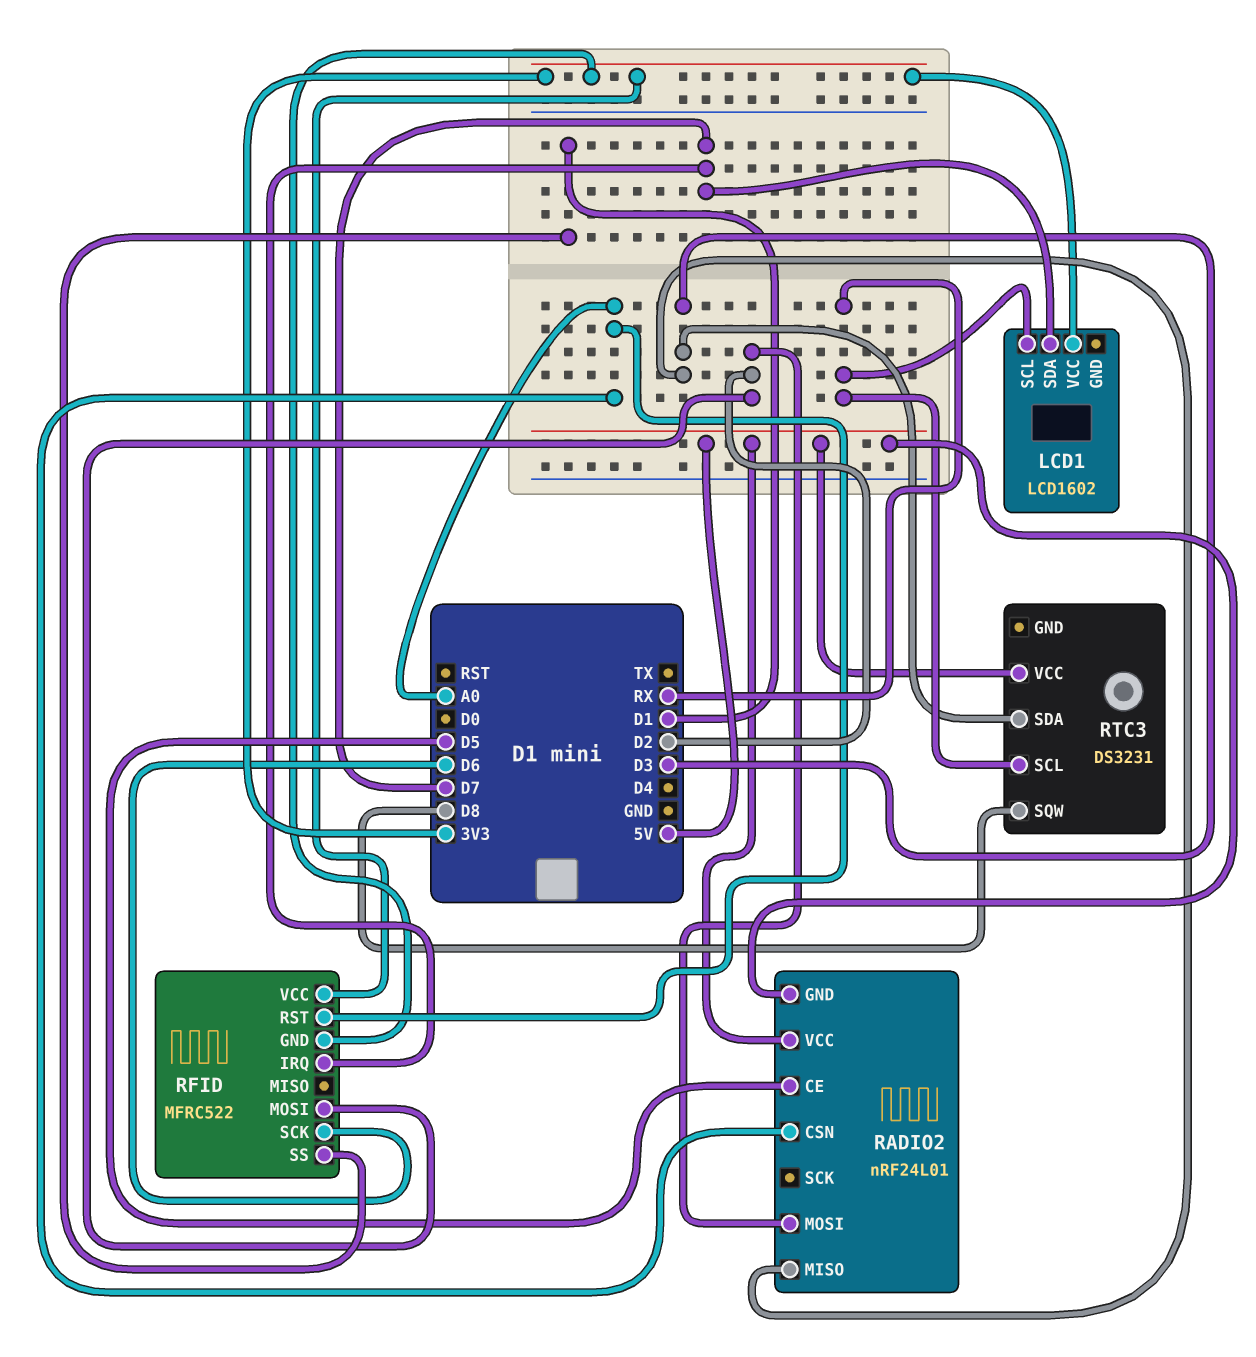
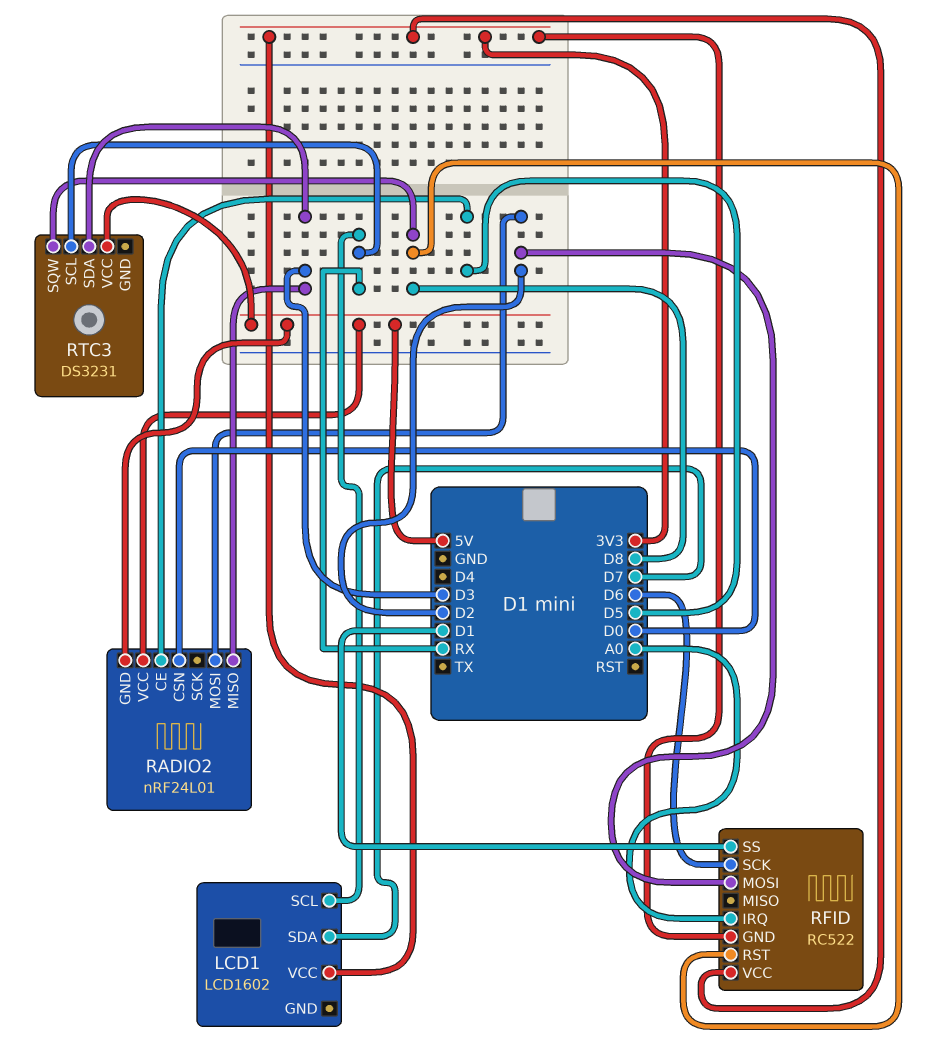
RADIO2 pin CSN: A0 -> D0
RFID: MFRC522 -> RC522
RFID pin IRQ: D7 -> A0
RFID pin RST: A0 -> D8

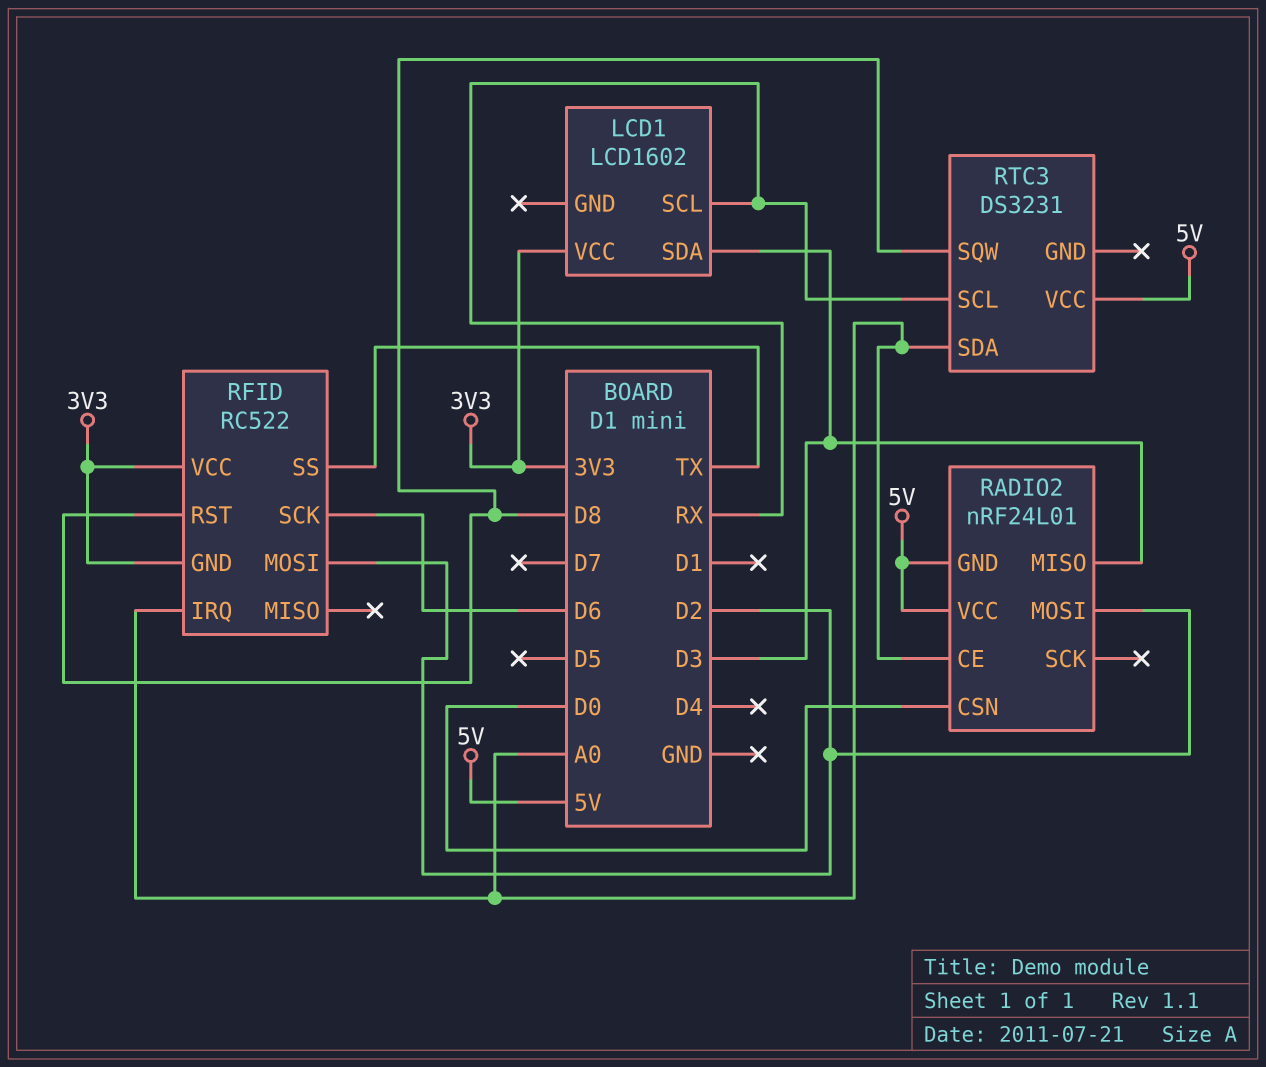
LCD1 pin SDA: D7 -> D3
RADIO2 pin CE: D5 -> A0
RFID pin SS: D1 -> TX
RTC3 pin SDA: D3 -> A0

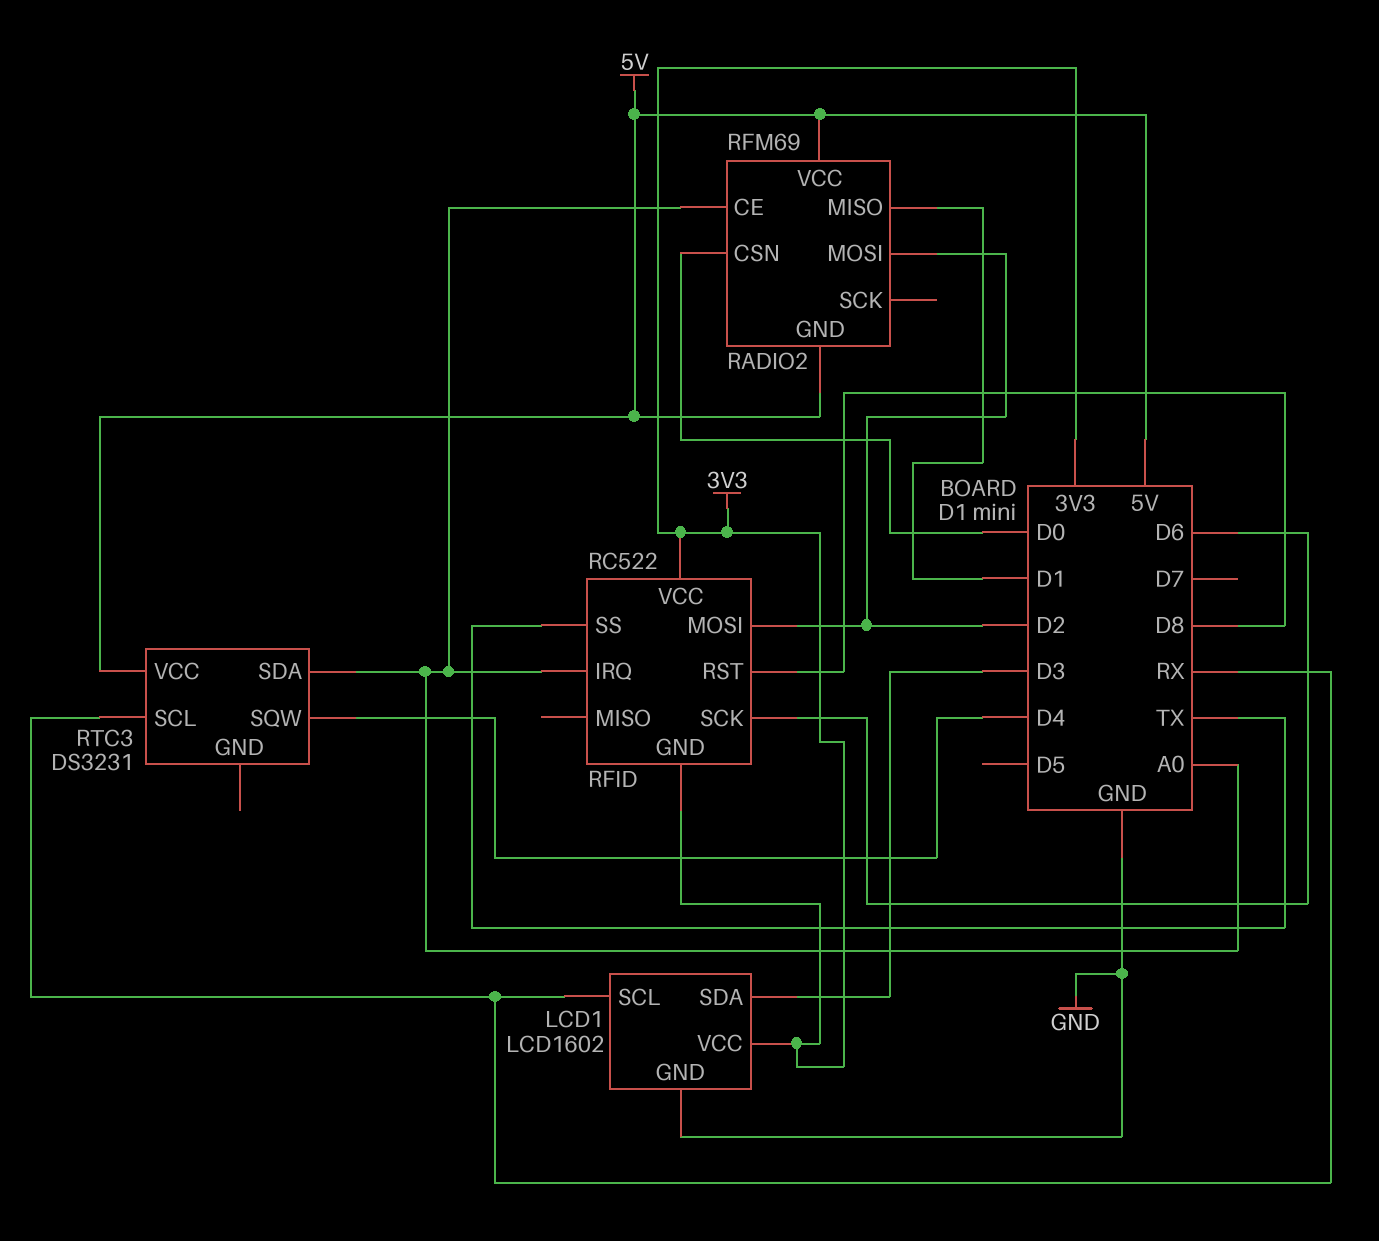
LCD1 pin GND: none -> GND
RADIO2: nRF24L01 -> RFM69
RADIO2 pin MISO: D3 -> D1
RTC3 pin SQW: D8 -> D4

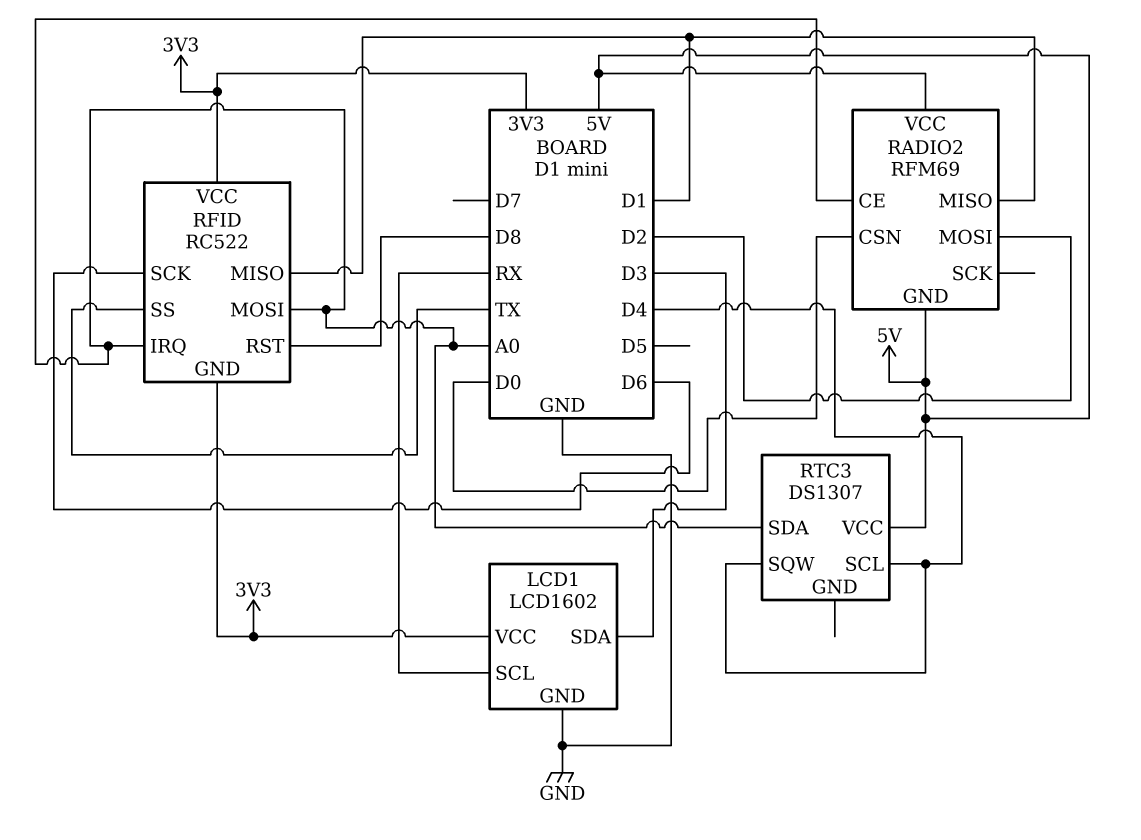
RFID pin MISO: none -> D1
RFID pin MOSI: D2 -> A0
RTC3: DS3231 -> DS1307
RTC3 pin SCL: RX -> D4

